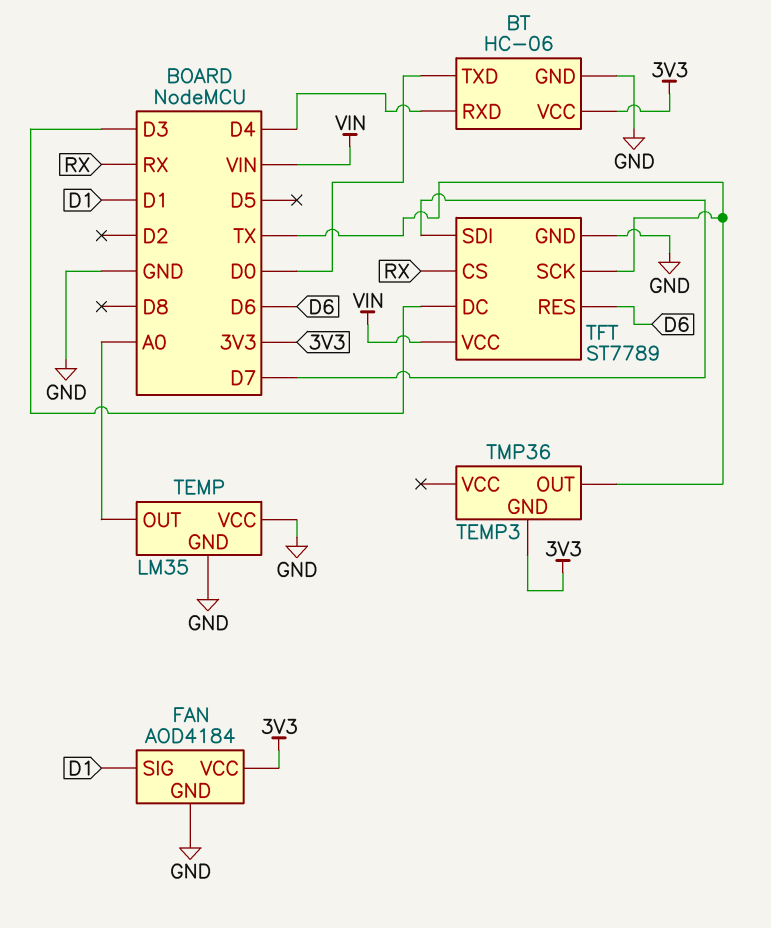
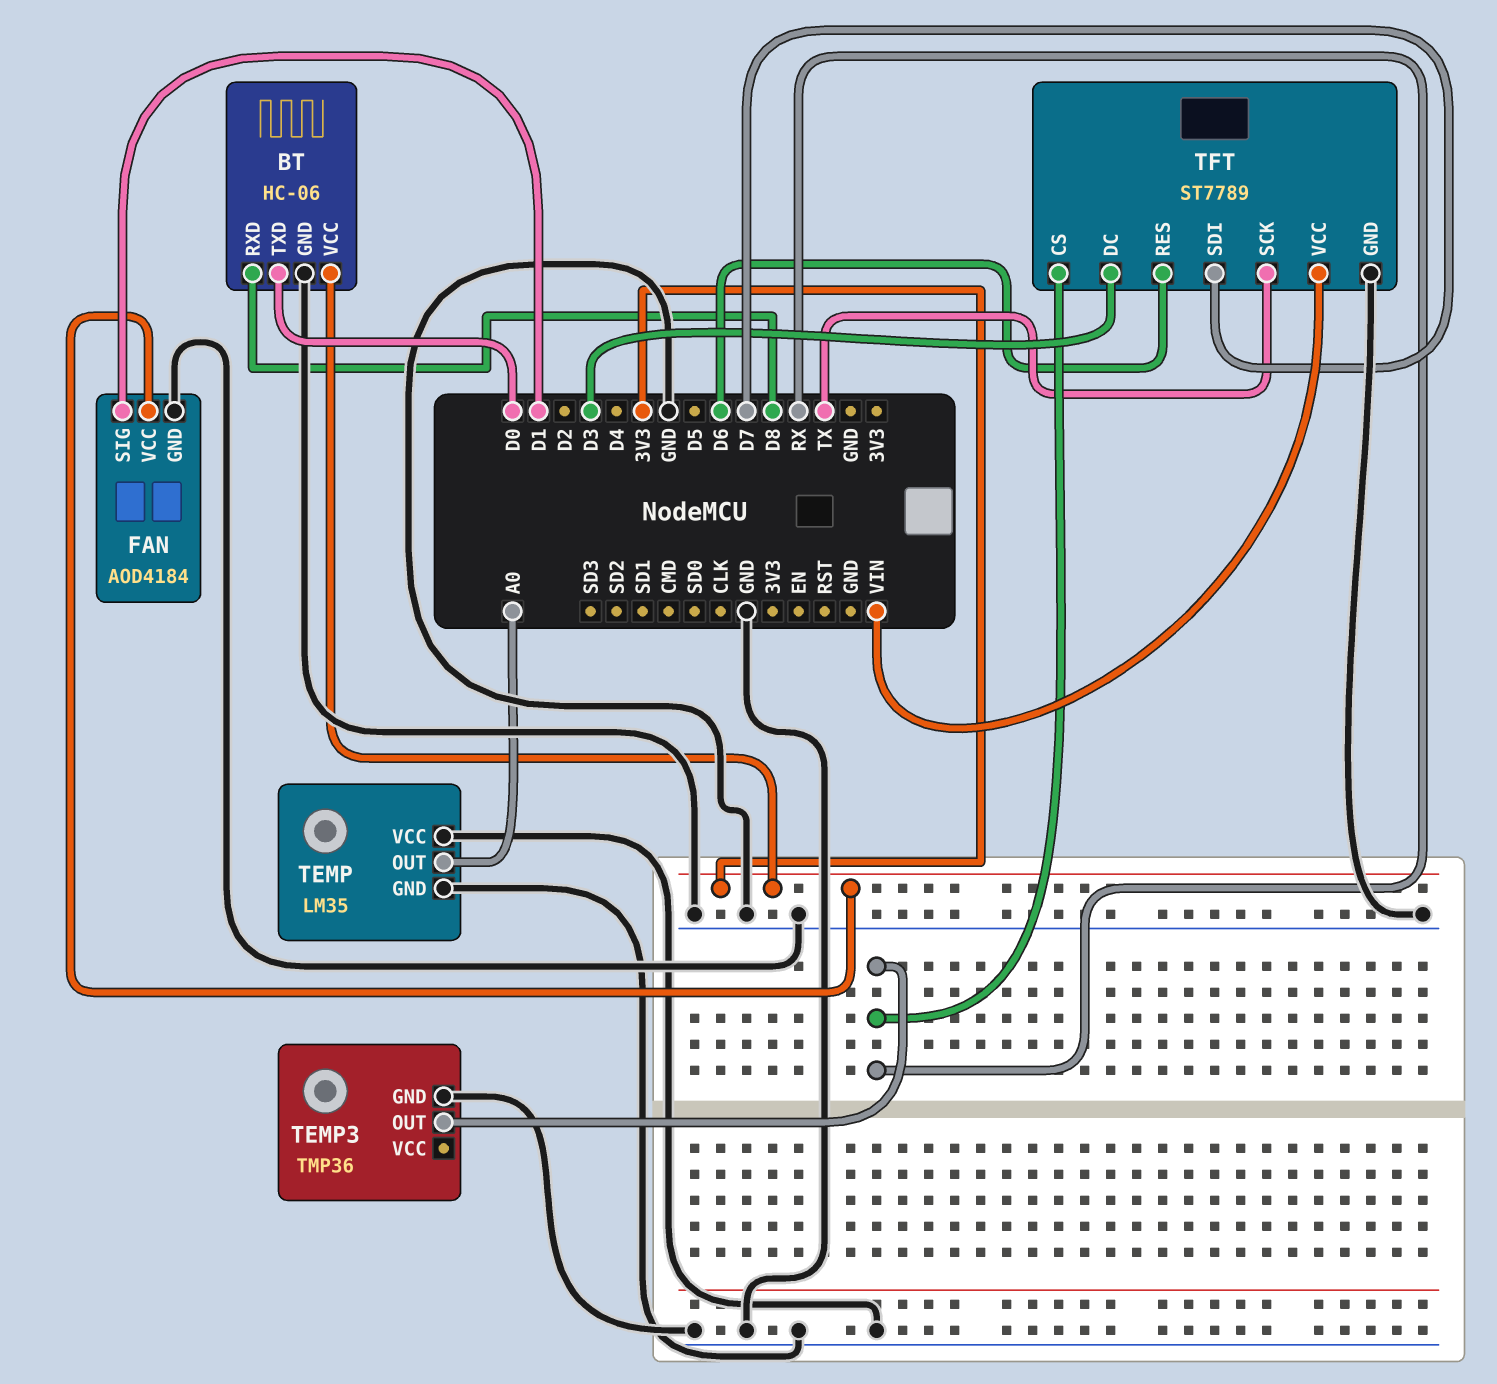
BT pin RXD: D4 -> D8
TEMP3 pin GND: 3V3 -> GND
TEMP3 pin OUT: TX -> RX

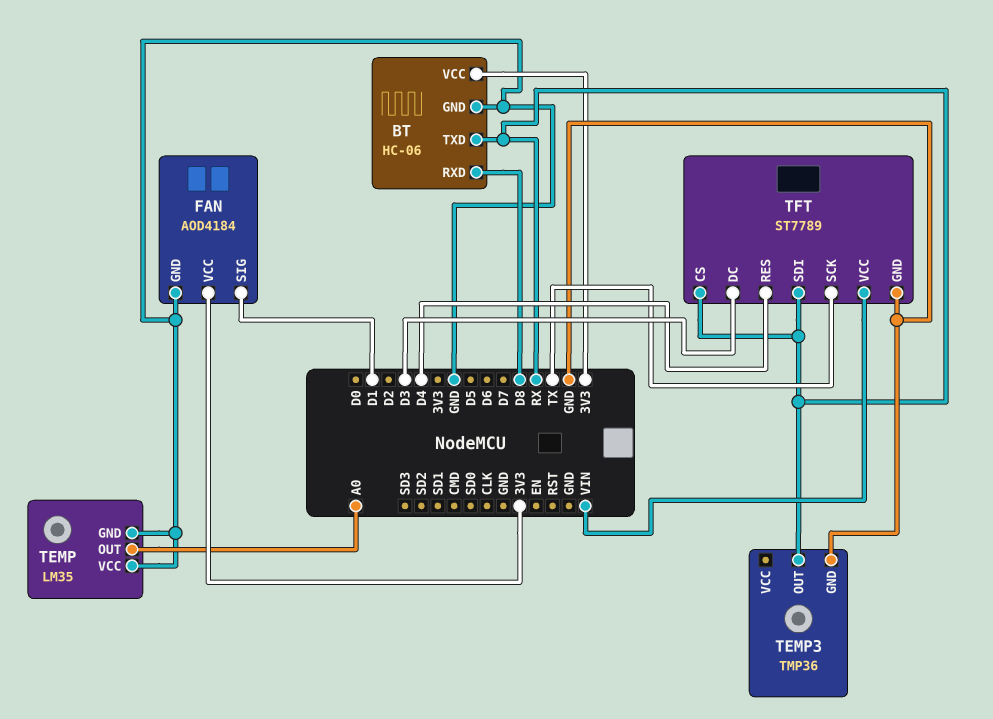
BT pin TXD: D0 -> RX
TFT pin RES: D6 -> D4
TFT pin SDI: D7 -> RX

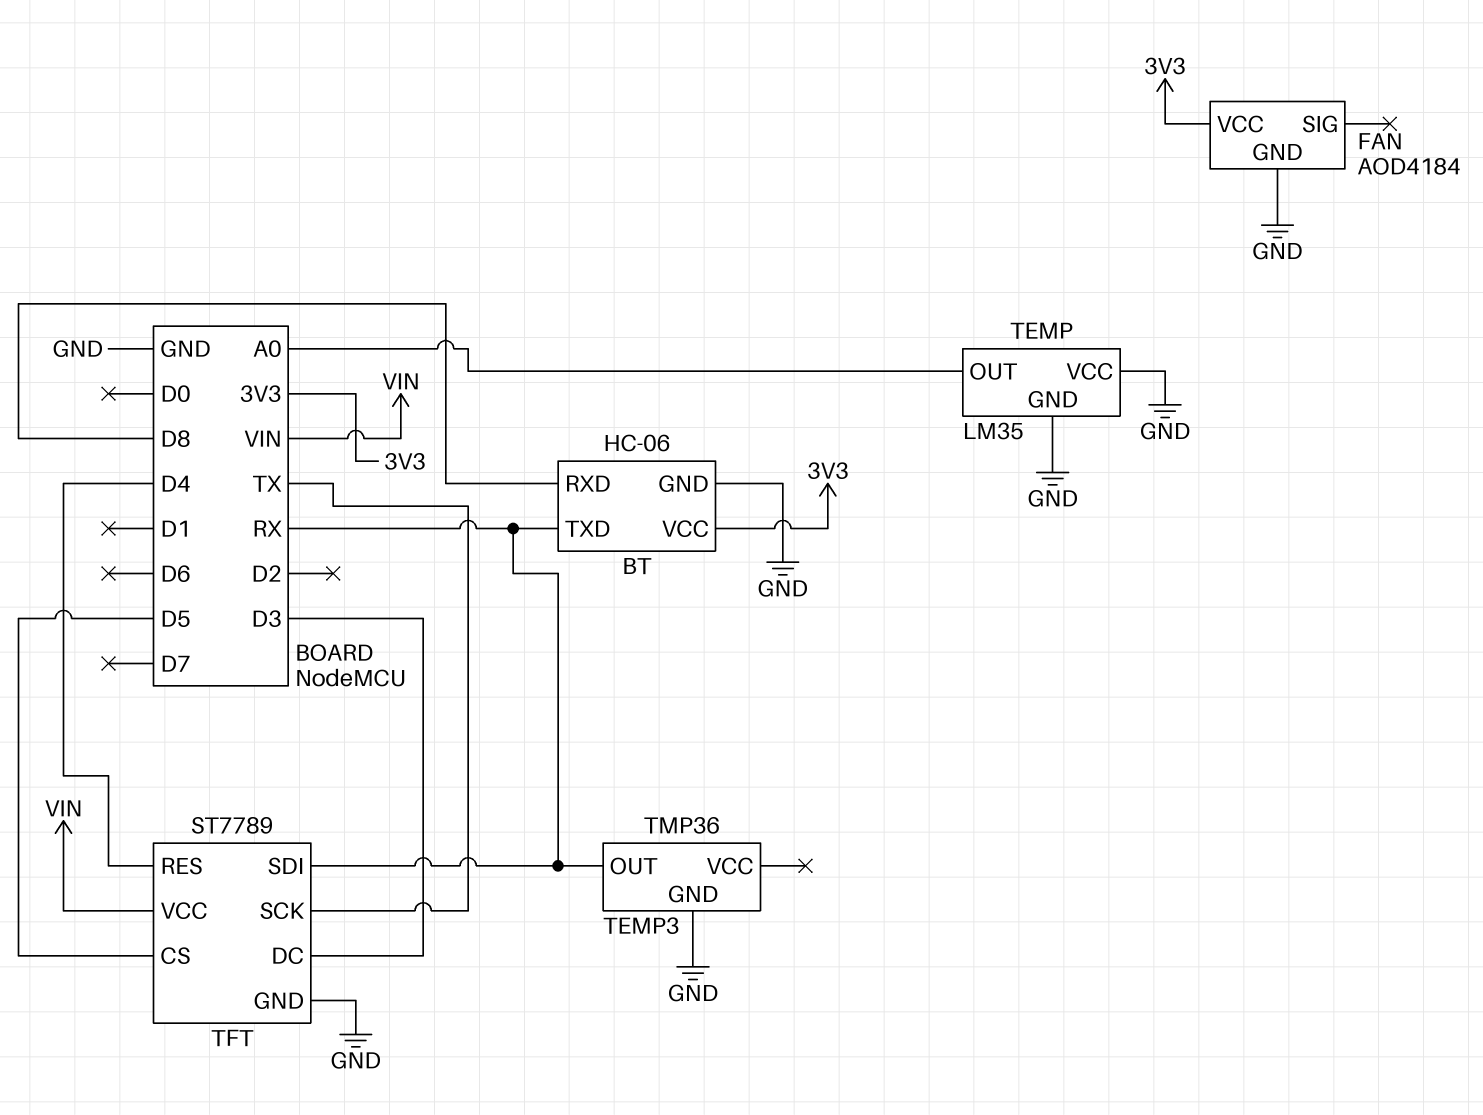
FAN pin SIG: D1 -> none
TFT pin CS: RX -> D5

